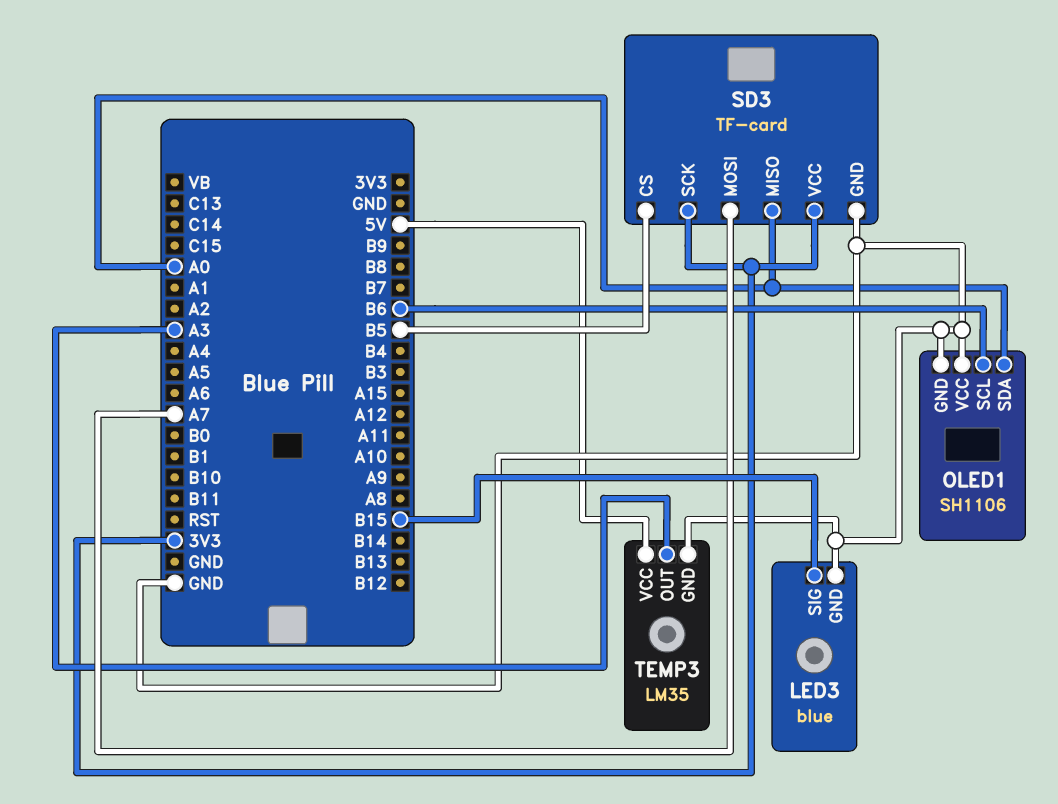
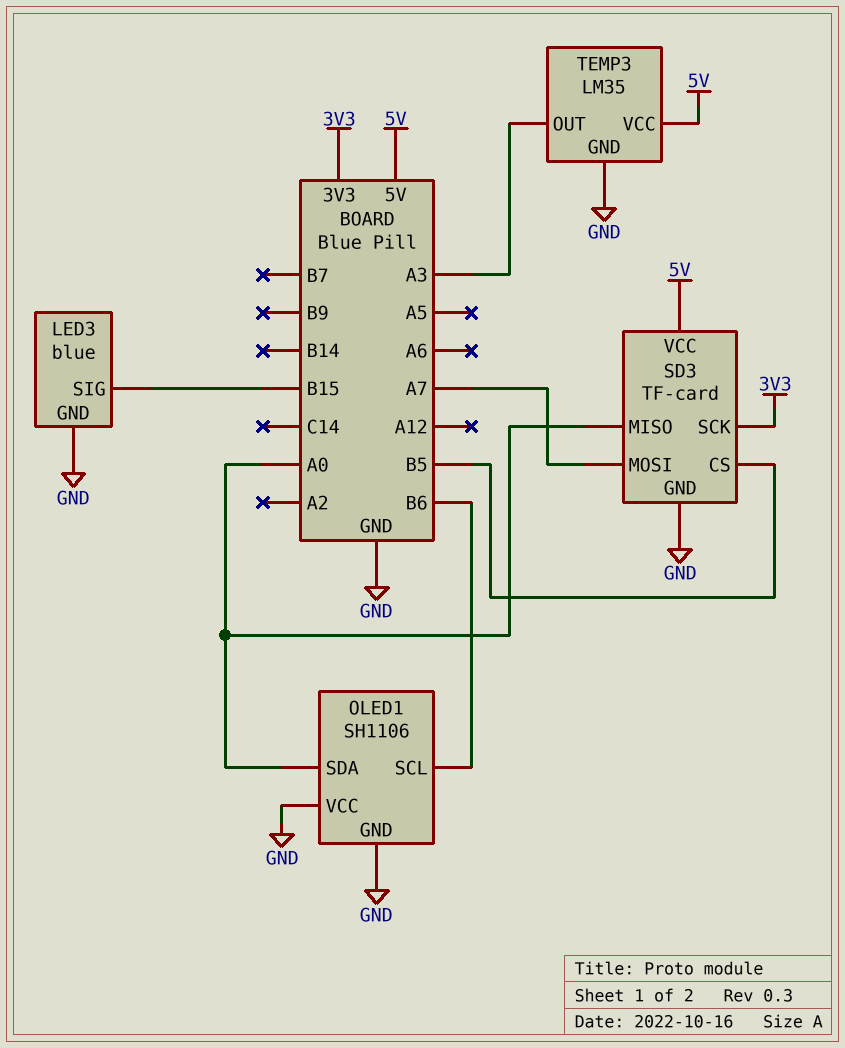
SD3 pin VCC: 3V3 -> 5V

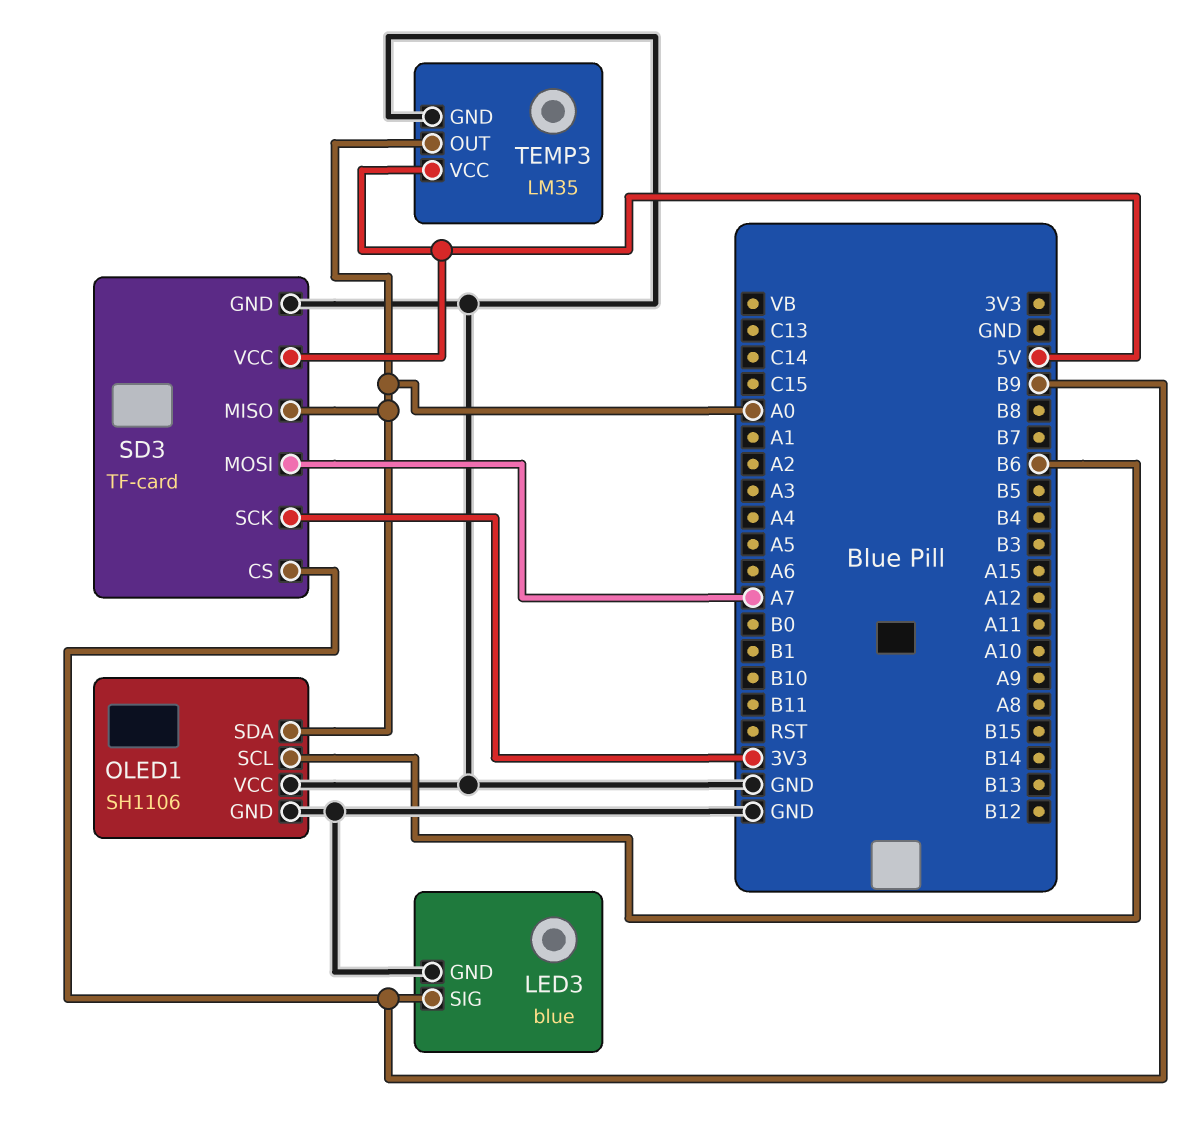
LED3 pin SIG: B15 -> B9
SD3 pin CS: B5 -> B9
TEMP3 pin OUT: A3 -> A0

